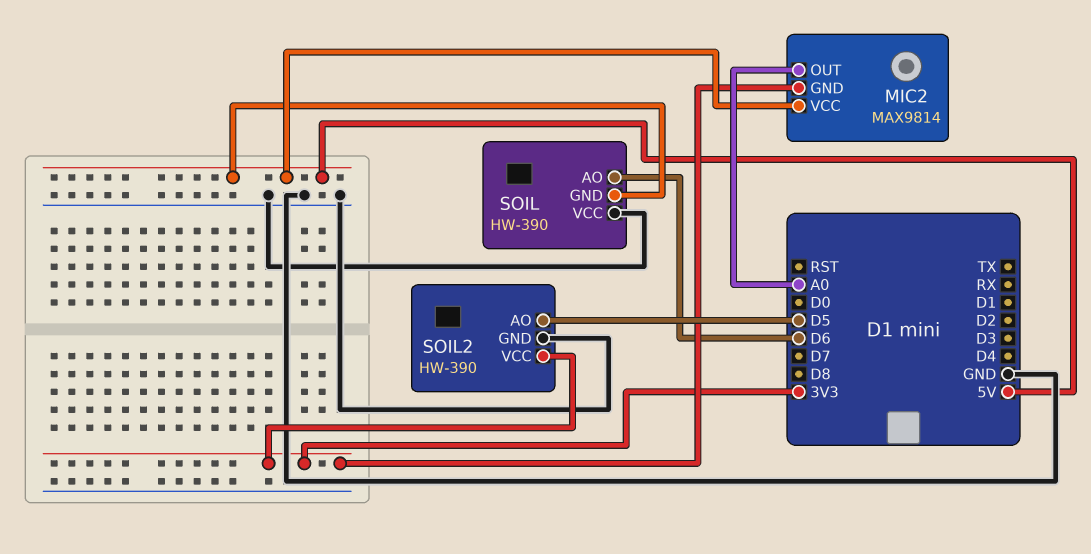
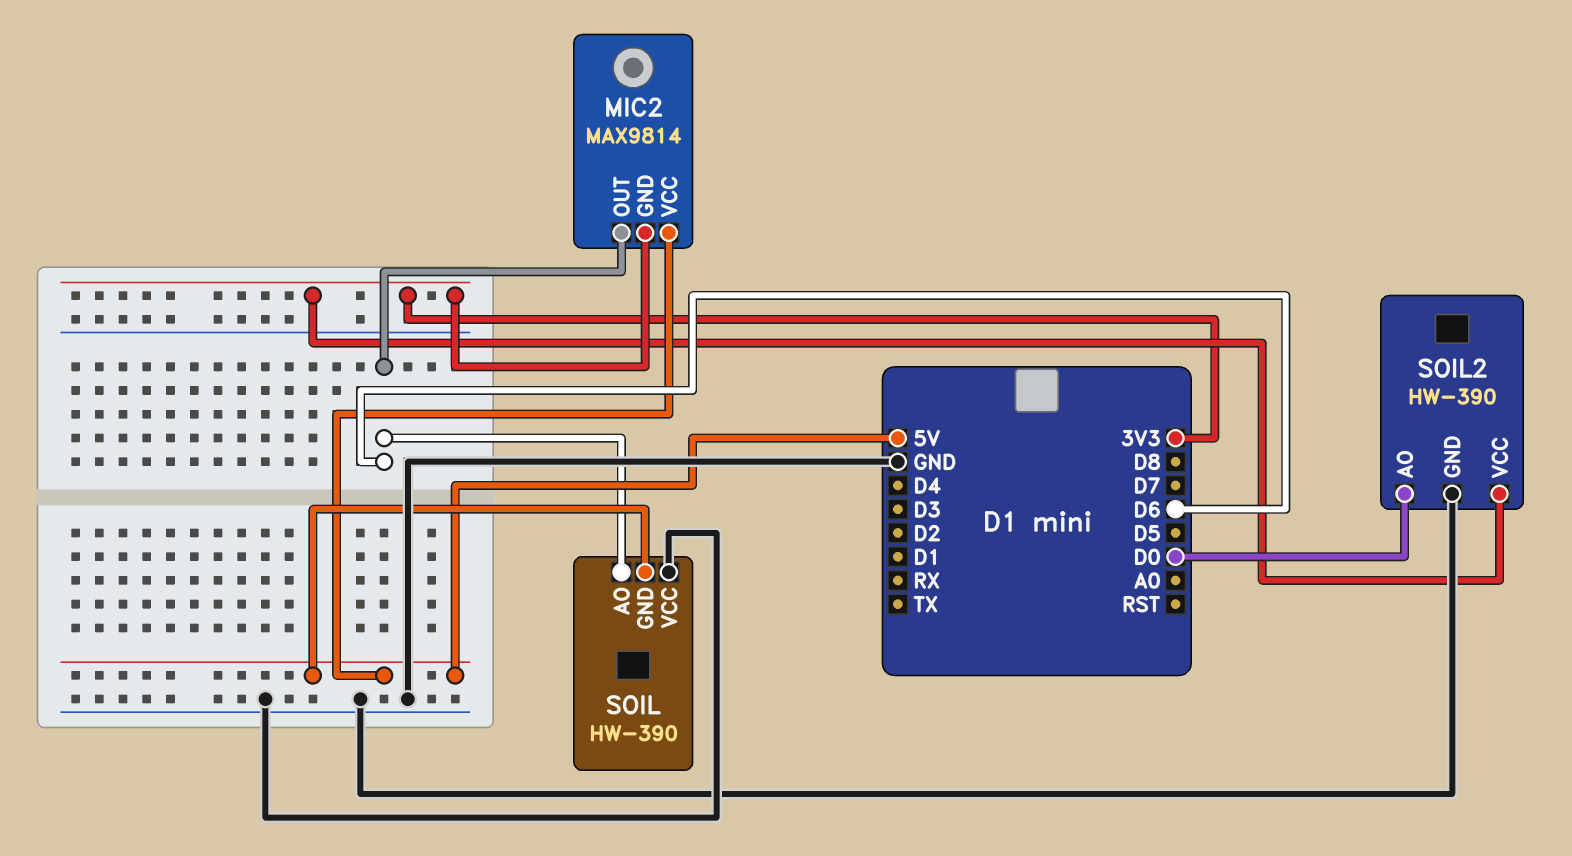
MIC2 pin OUT: A0 -> D6
SOIL2 pin AO: D5 -> D0

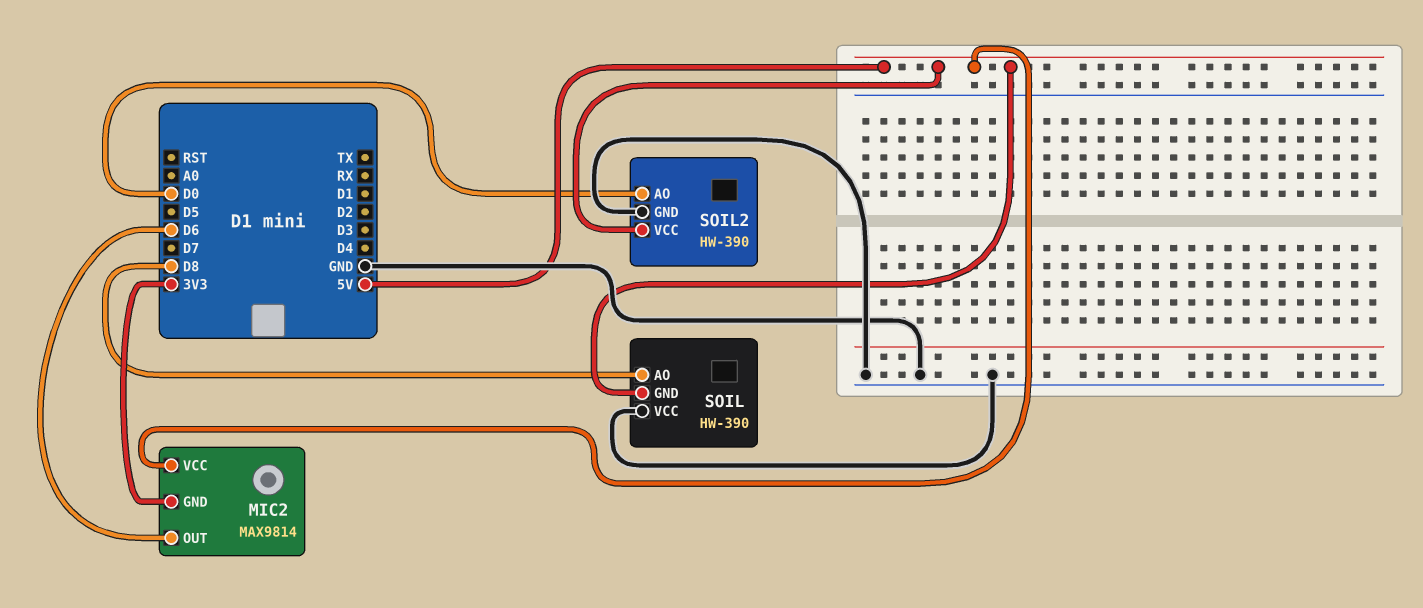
SOIL pin AO: D6 -> D8
SOIL2 pin VCC: 3V3 -> 5V

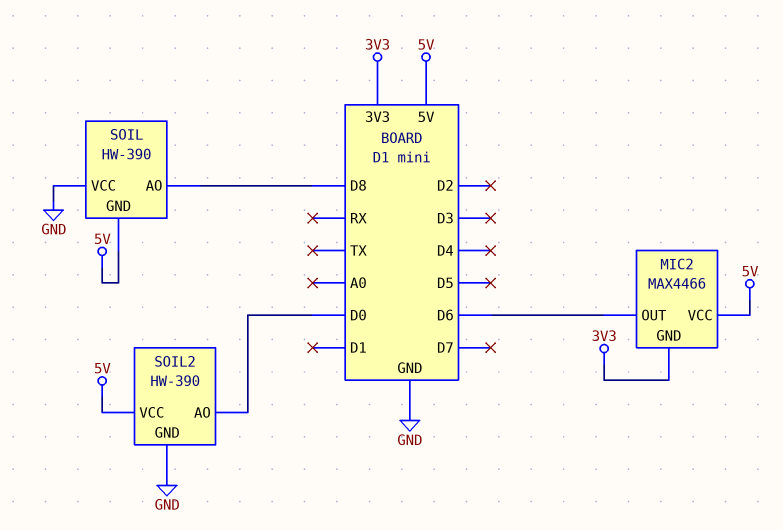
MIC2: MAX9814 -> MAX4466

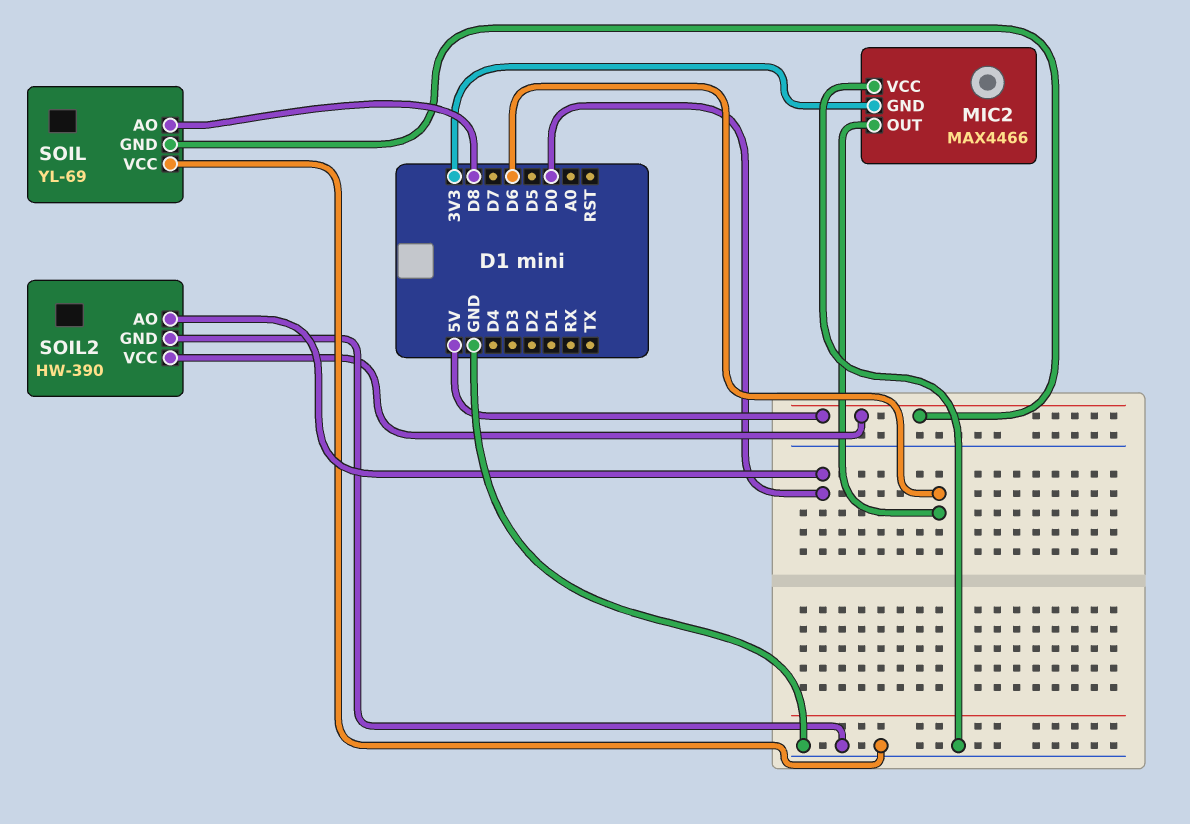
MIC2 pin VCC: 5V -> GND
SOIL: HW-390 -> YL-69

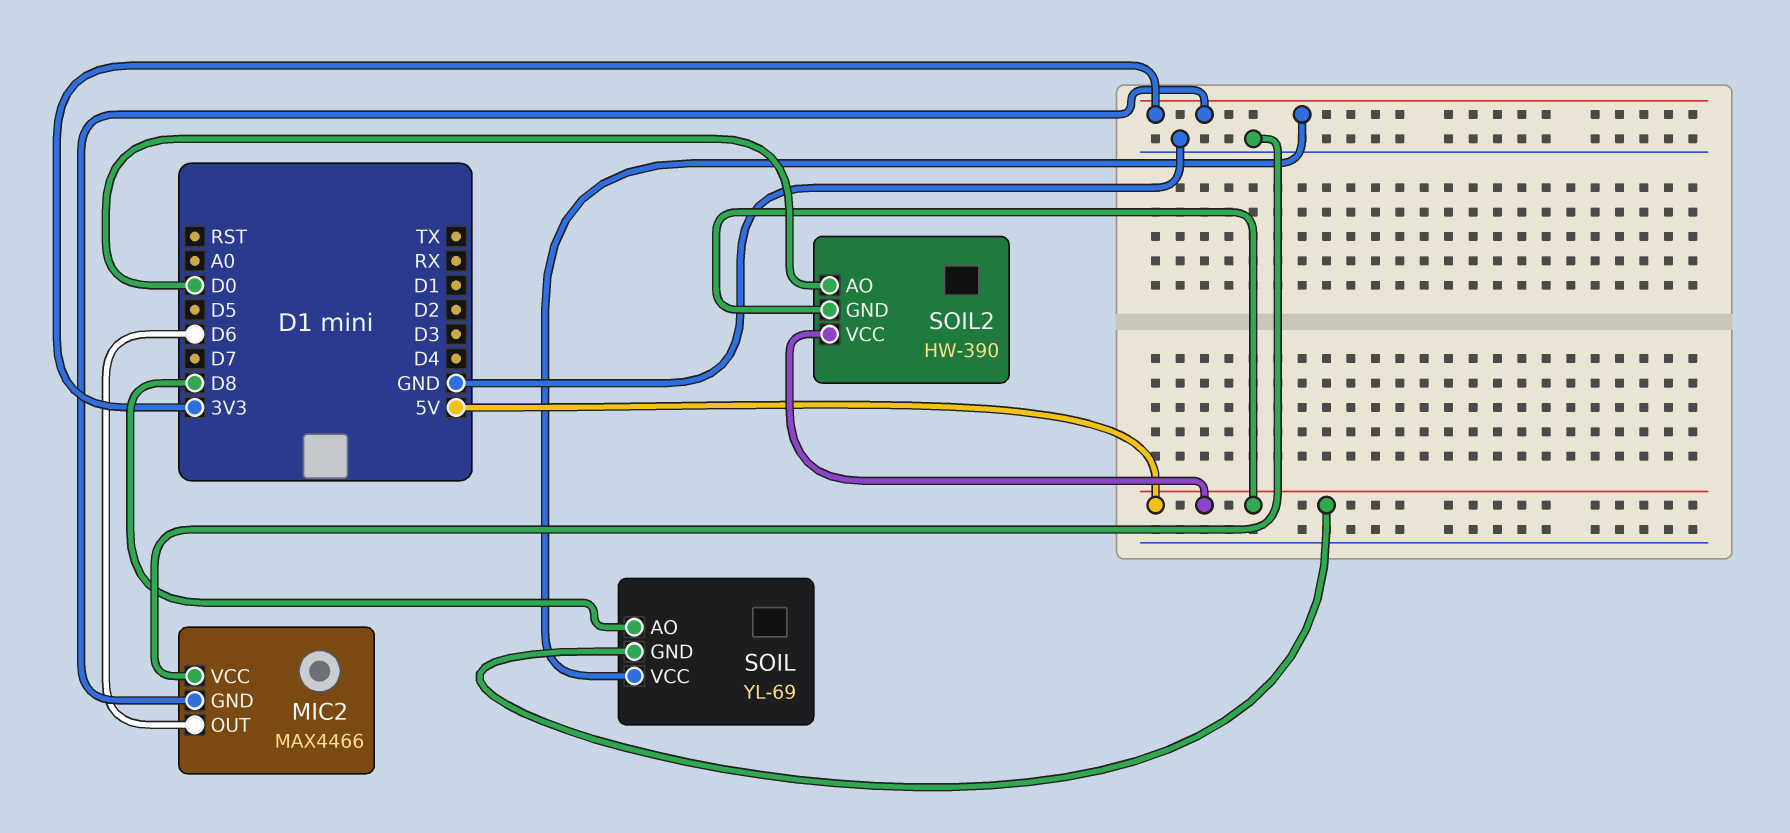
SOIL pin VCC: GND -> 3V3
SOIL2 pin GND: GND -> 5V

